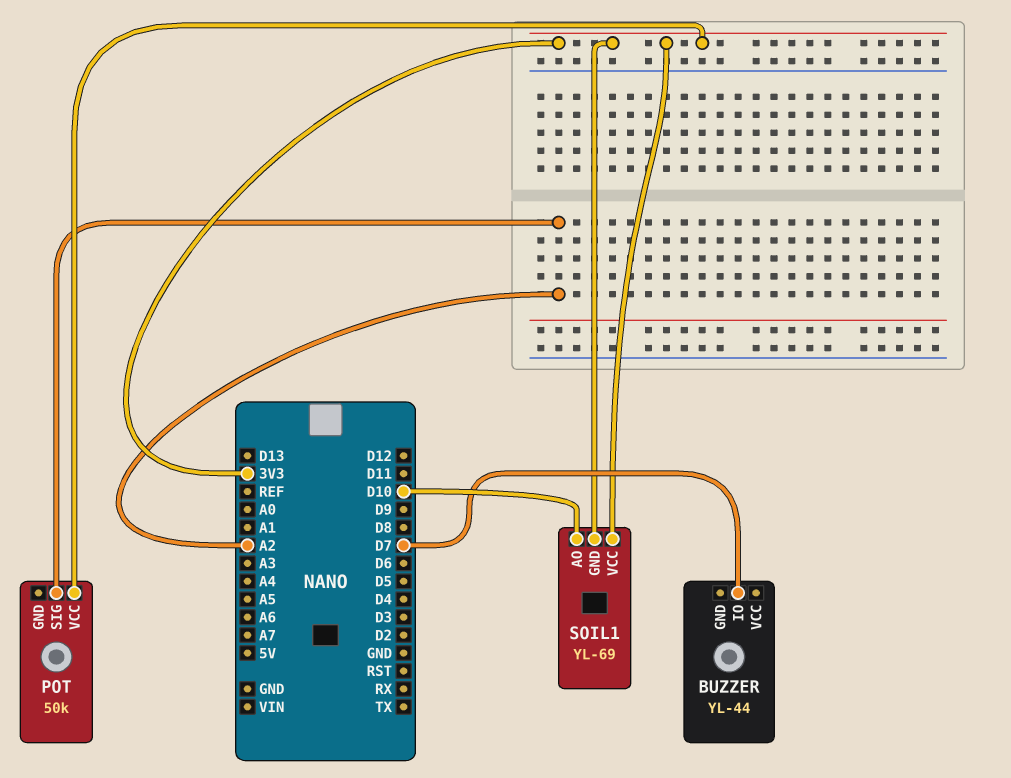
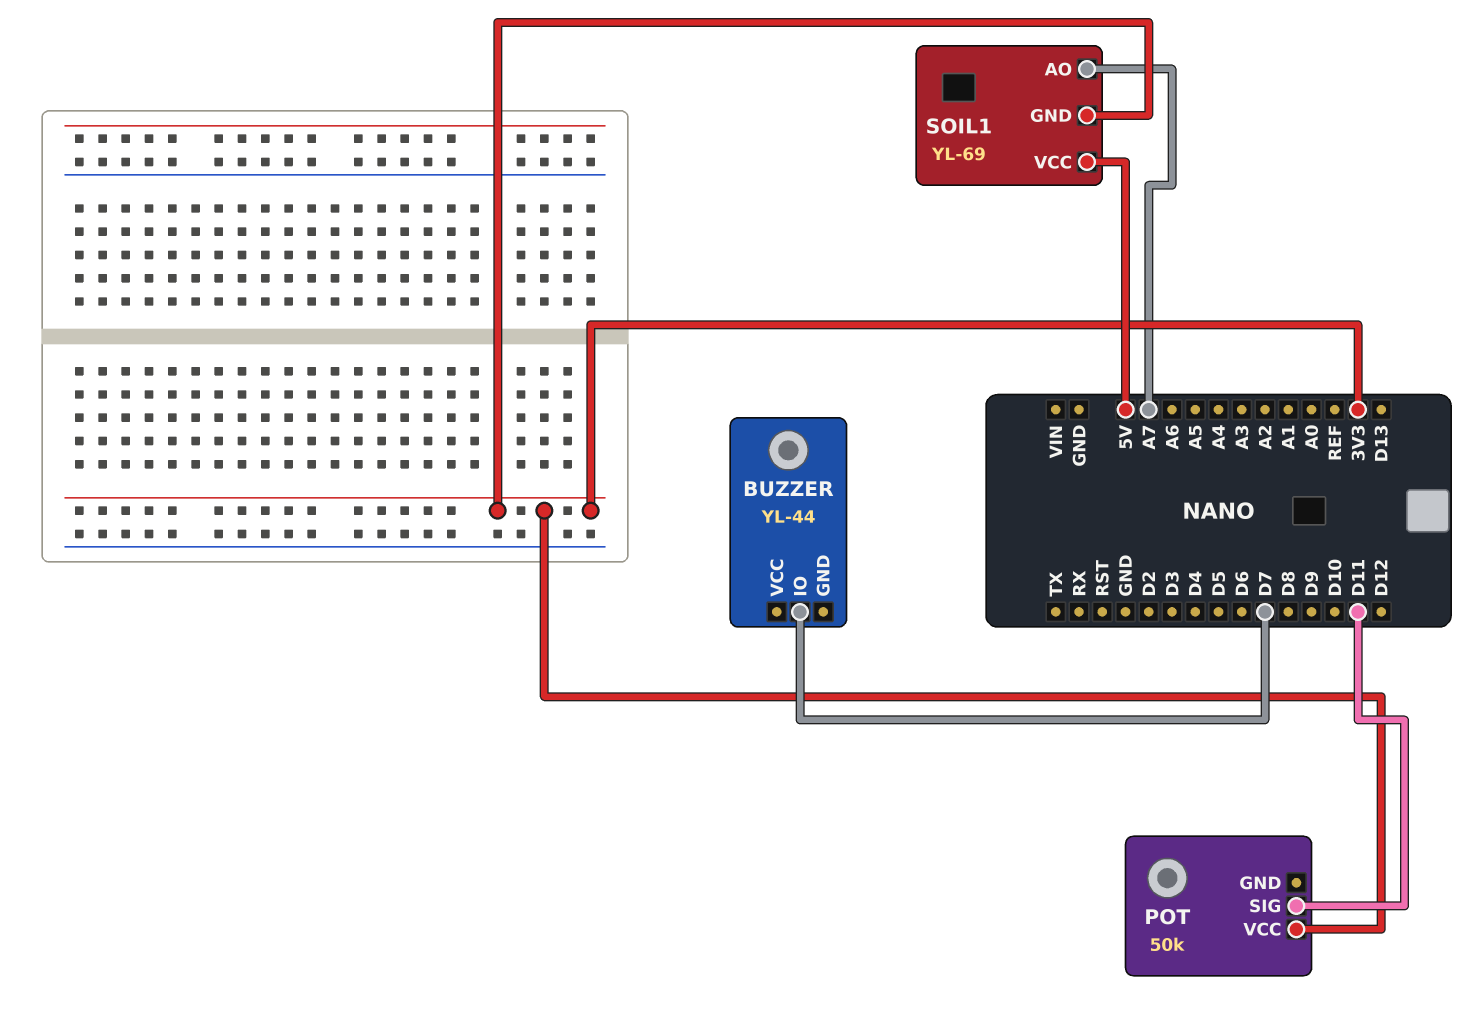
POT pin SIG: A2 -> D11
SOIL1 pin AO: D10 -> A7
SOIL1 pin VCC: 3V3 -> 5V

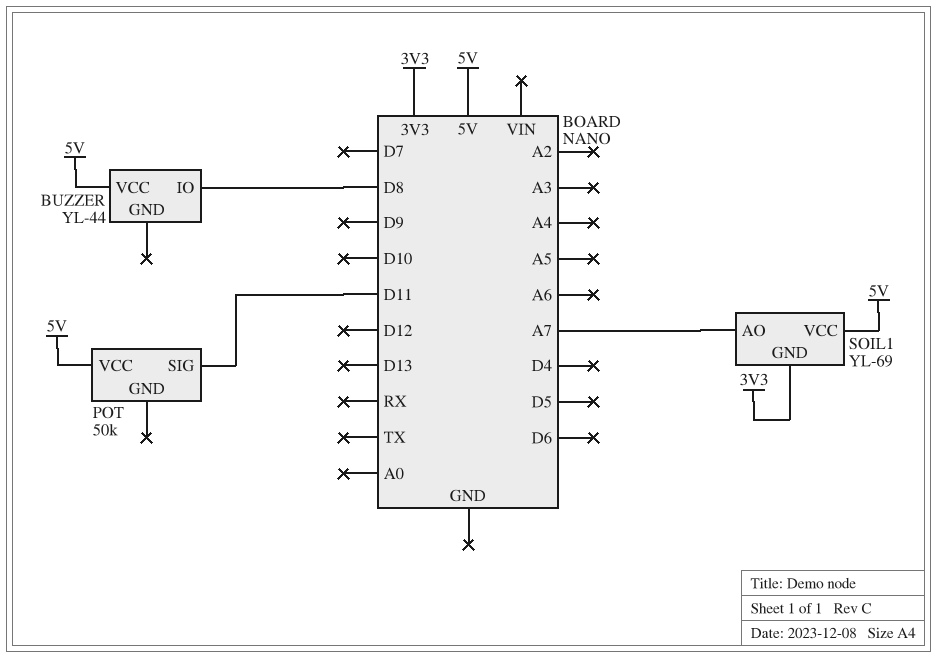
BUZZER pin IO: D7 -> D8
BUZZER pin VCC: none -> 5V
POT pin VCC: 3V3 -> 5V

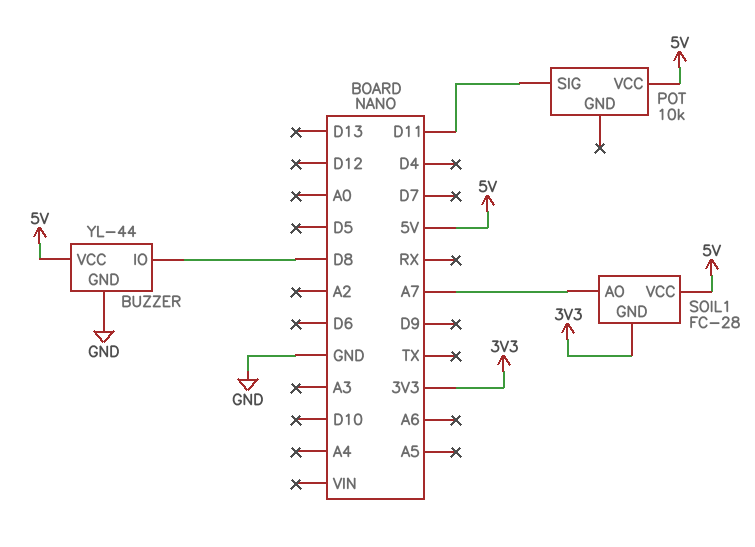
BUZZER pin GND: none -> GND
POT: 50k -> 10k
SOIL1: YL-69 -> FC-28

